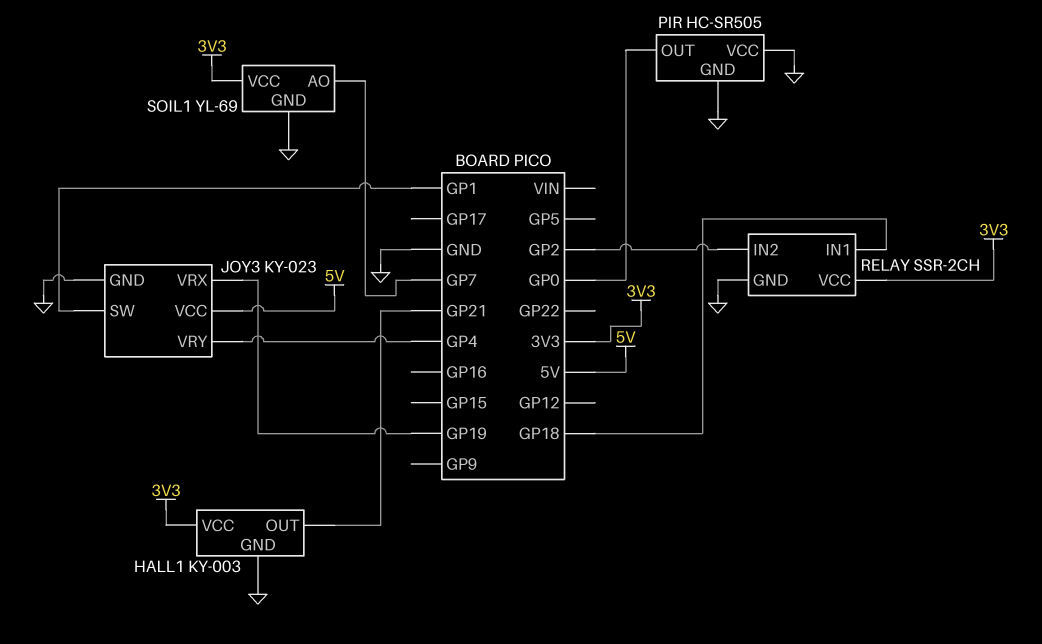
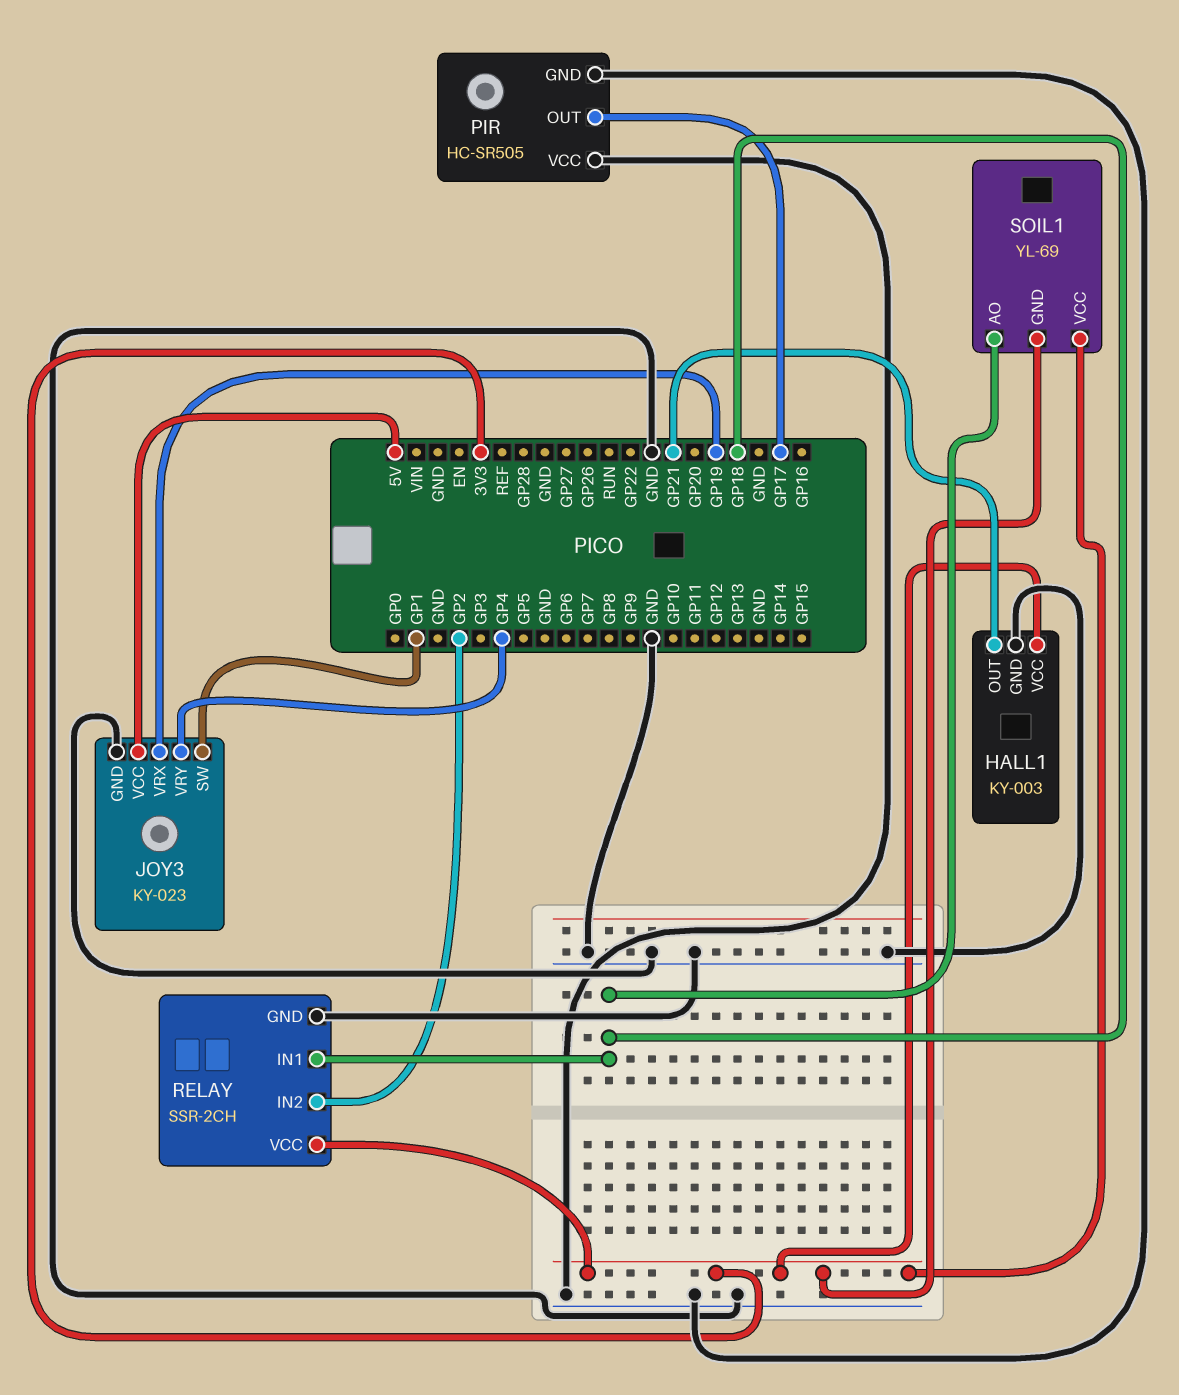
PIR pin OUT: GP0 -> GP17
SOIL1 pin AO: GP7 -> GP18
SOIL1 pin GND: GND -> 3V3

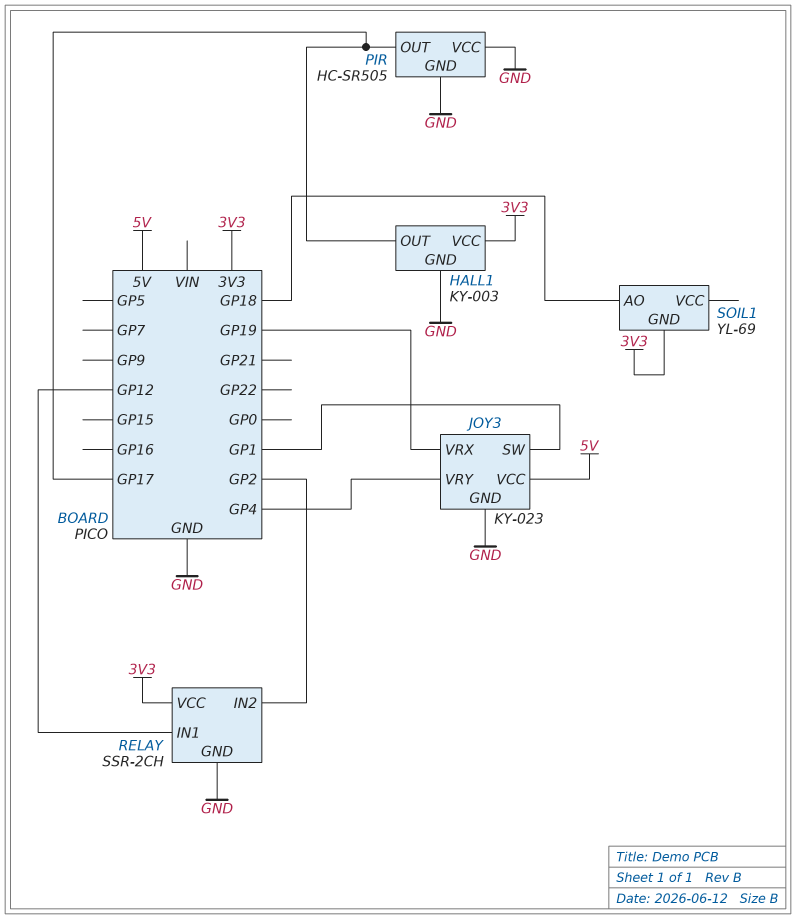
HALL1 pin OUT: GP21 -> GP17
RELAY pin IN1: GP18 -> GP12
SOIL1 pin VCC: 3V3 -> none

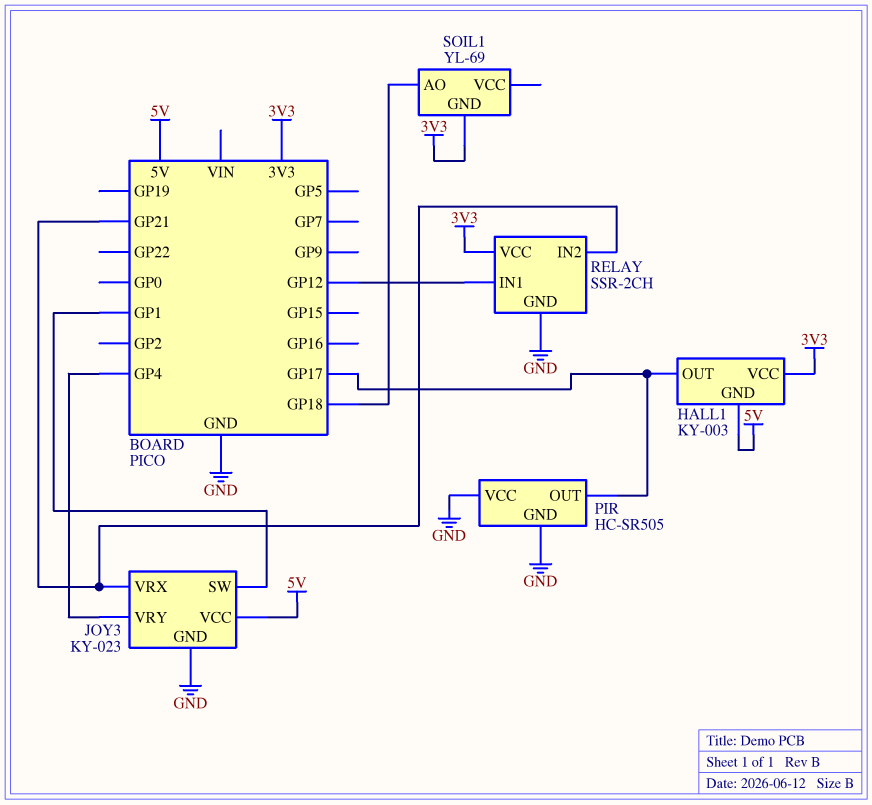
HALL1 pin GND: GND -> 5V
JOY3 pin VRX: GP19 -> GP21
RELAY pin IN2: GP2 -> GP21

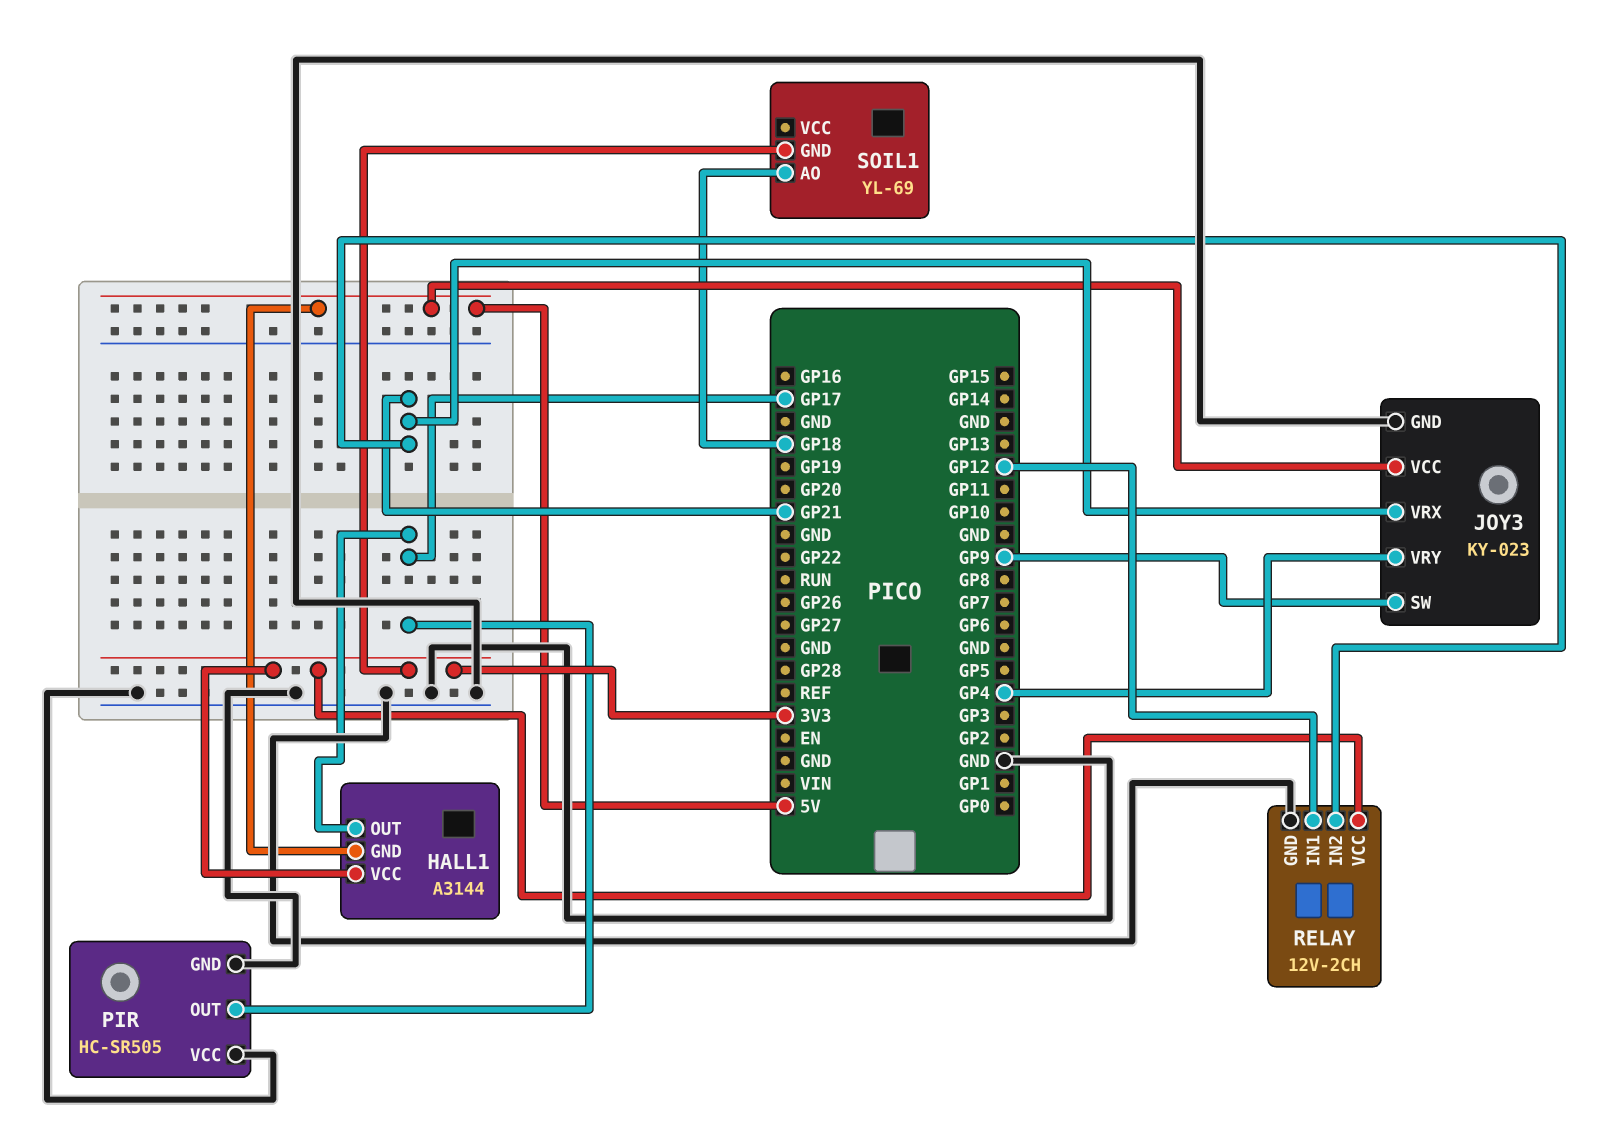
HALL1: KY-003 -> A3144
JOY3 pin SW: GP1 -> GP9
RELAY: SSR-2CH -> 12V-2CH

